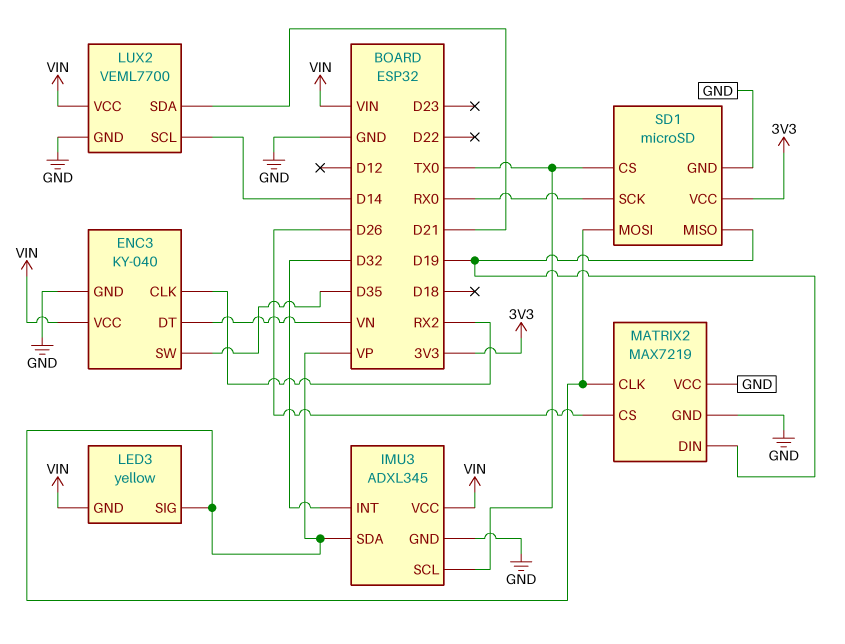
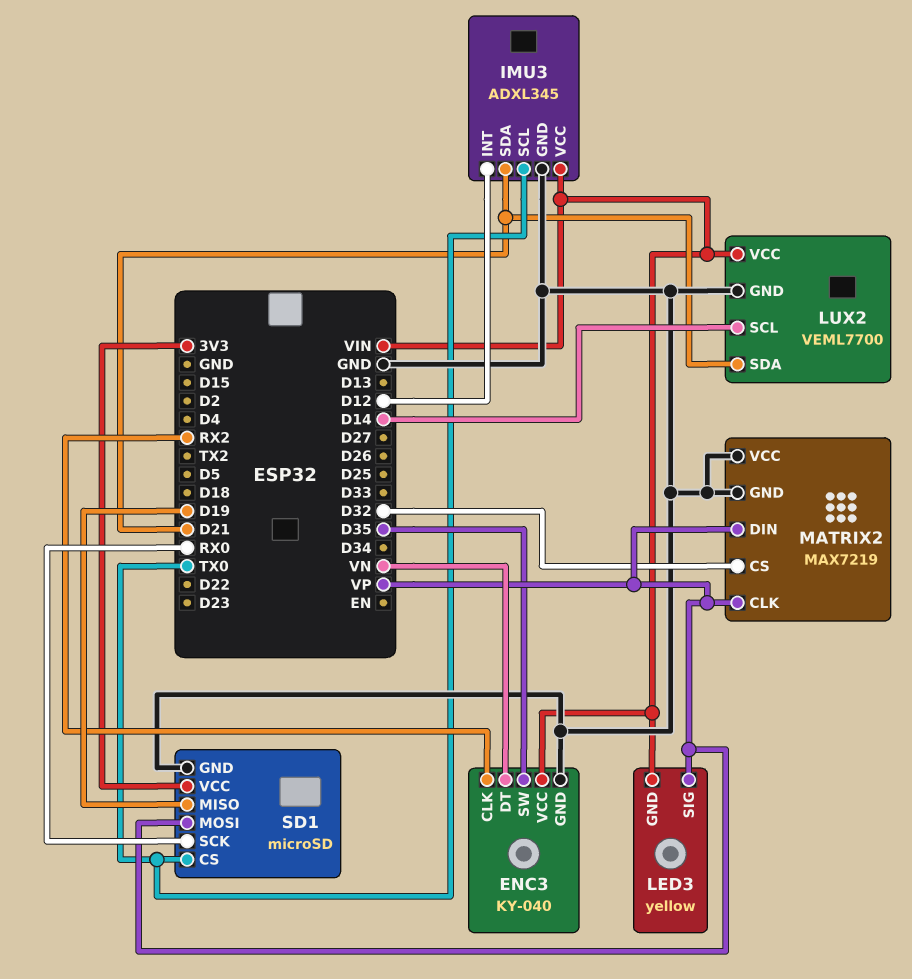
IMU3 pin INT: D32 -> D12
IMU3 pin SDA: VP -> D21
MATRIX2 pin CS: D26 -> D32
MATRIX2 pin DIN: D19 -> VP

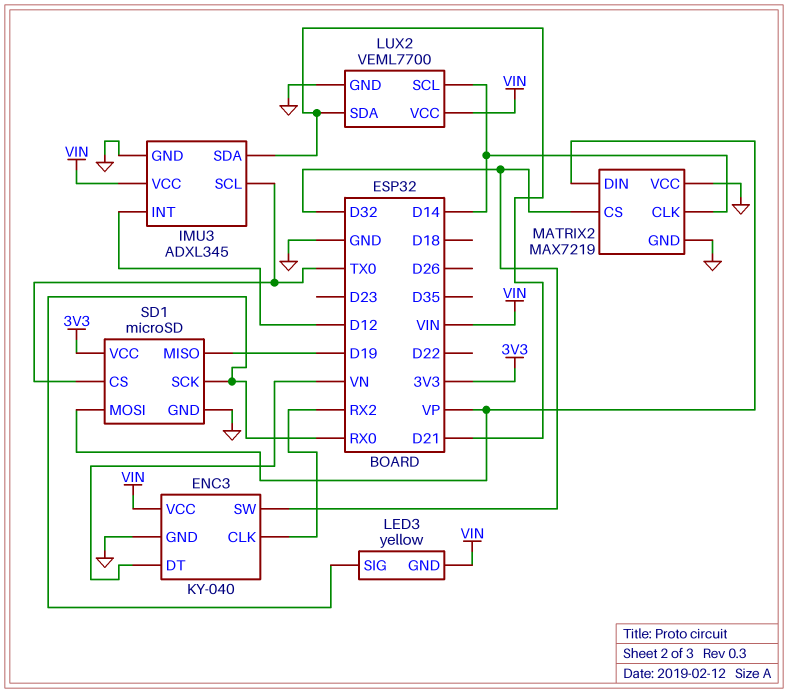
ENC3 pin SW: D35 -> D32
LED3 pin SIG: VP -> RX0
MATRIX2 pin CLK: VP -> D14

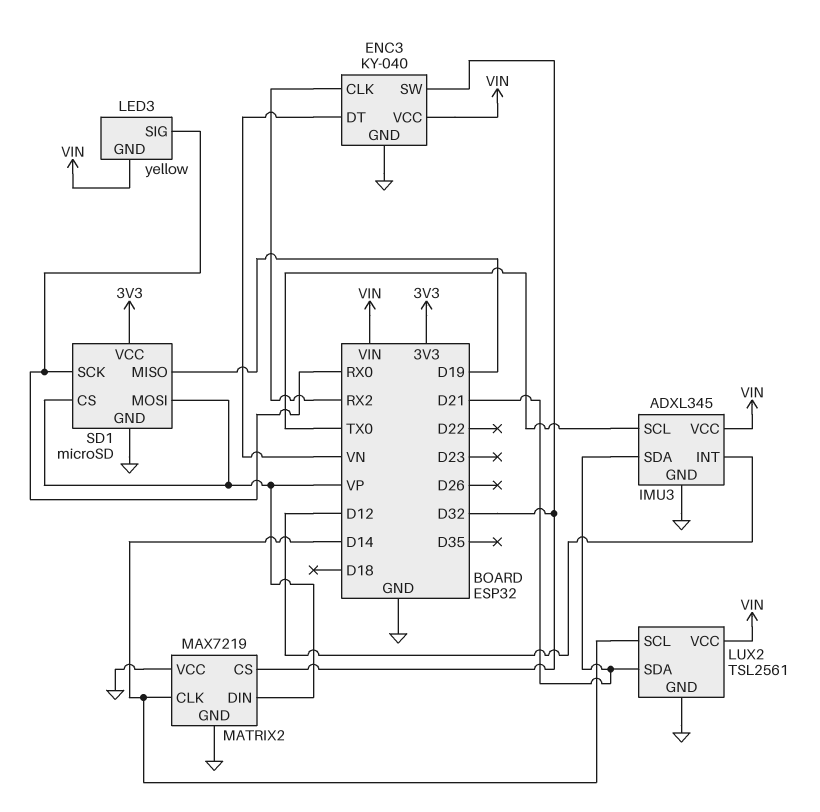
LUX2: VEML7700 -> TSL2561
SD1 pin CS: TX0 -> VP

